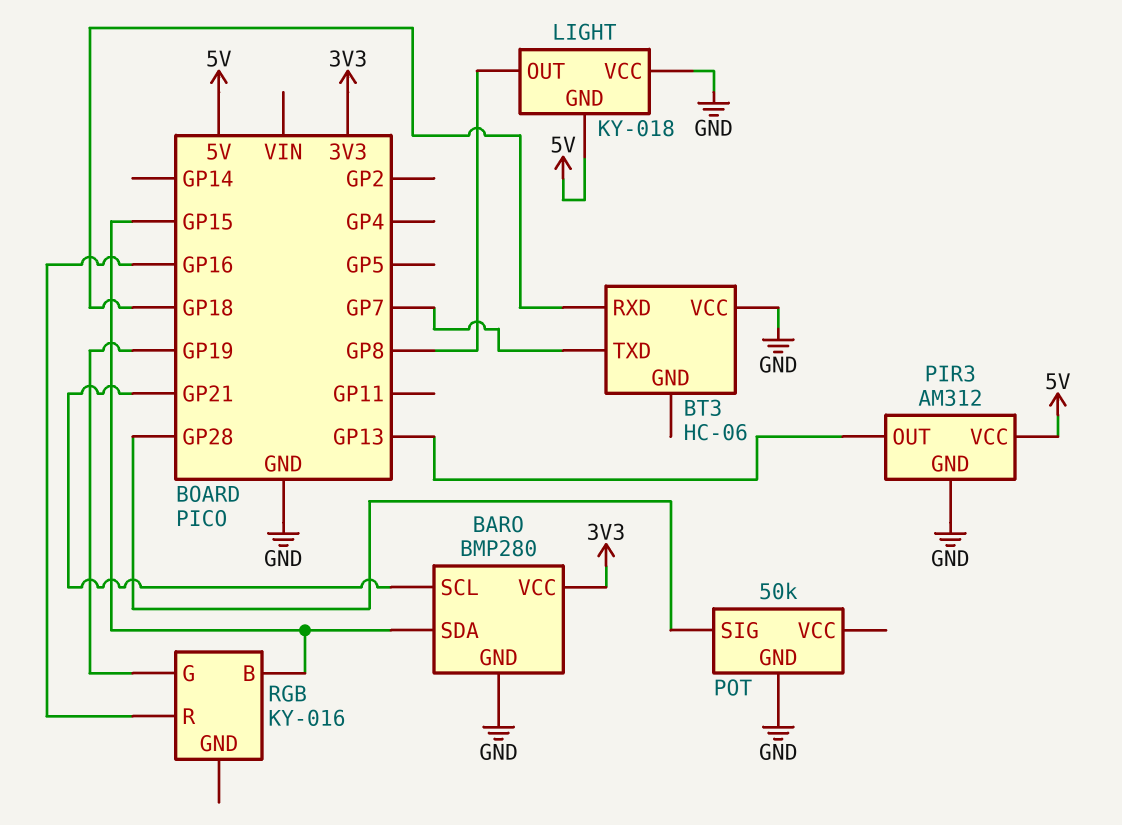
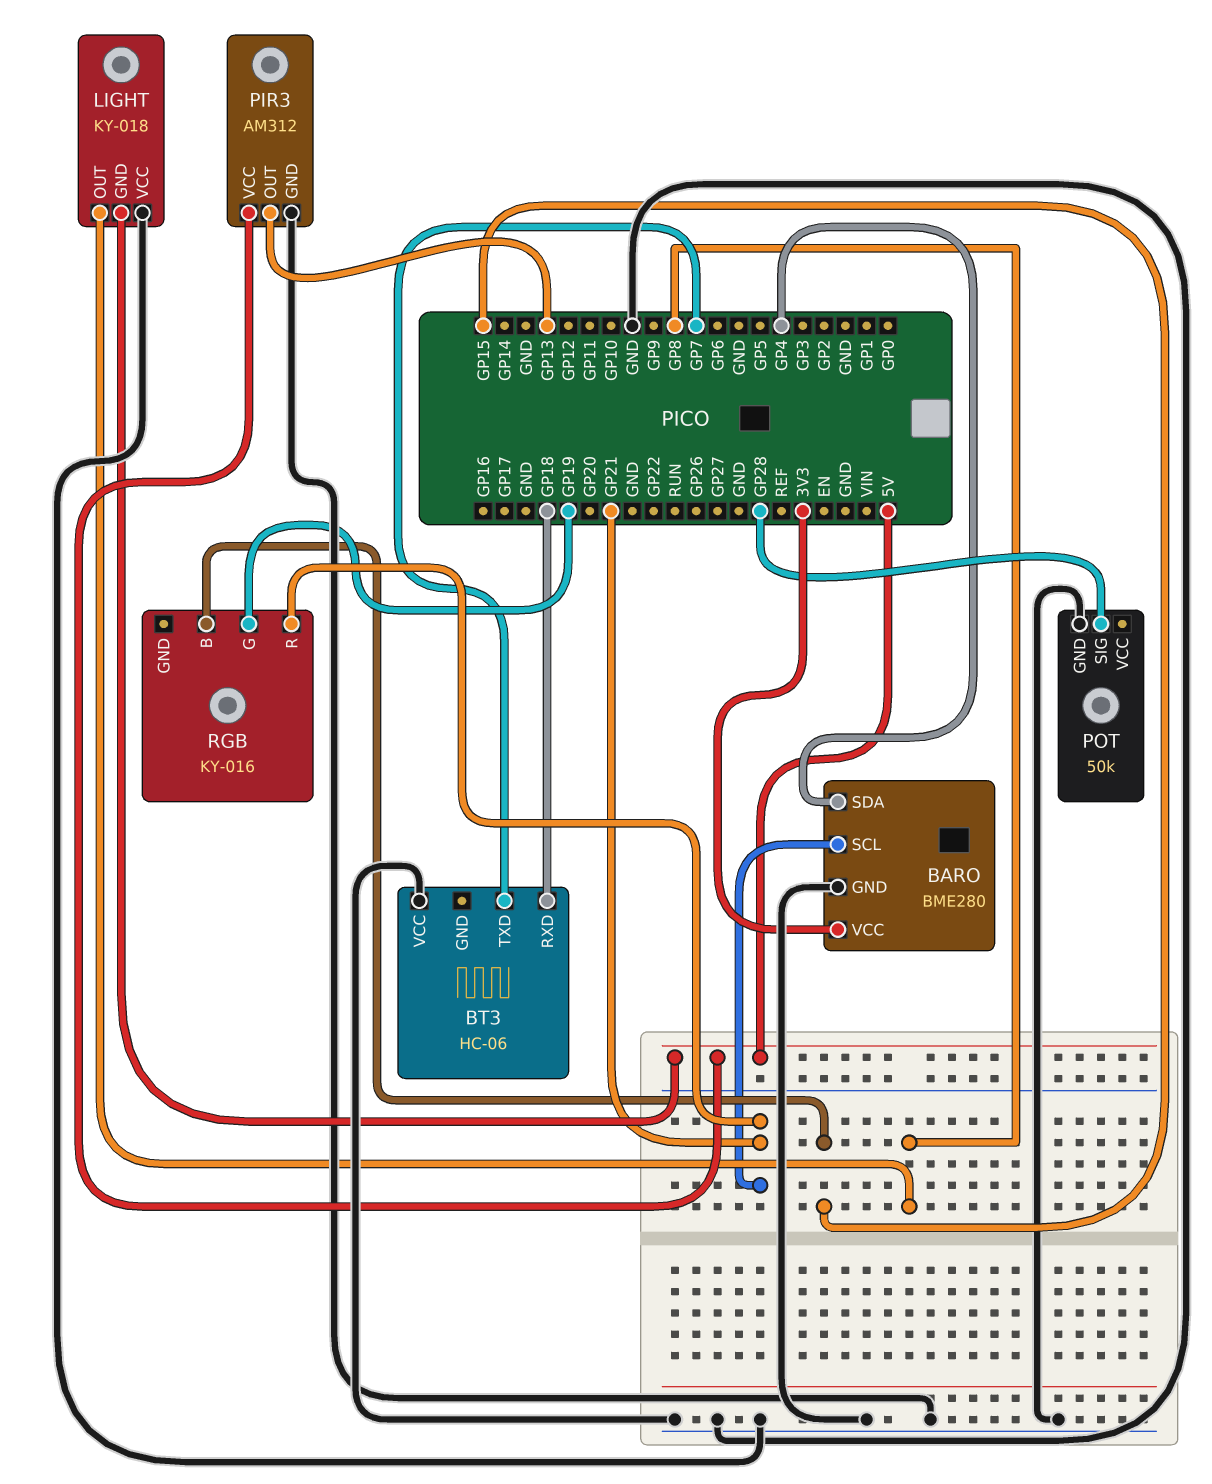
BARO: BMP280 -> BME280
BARO pin SDA: GP15 -> GP4
RGB pin R: GP16 -> GP21

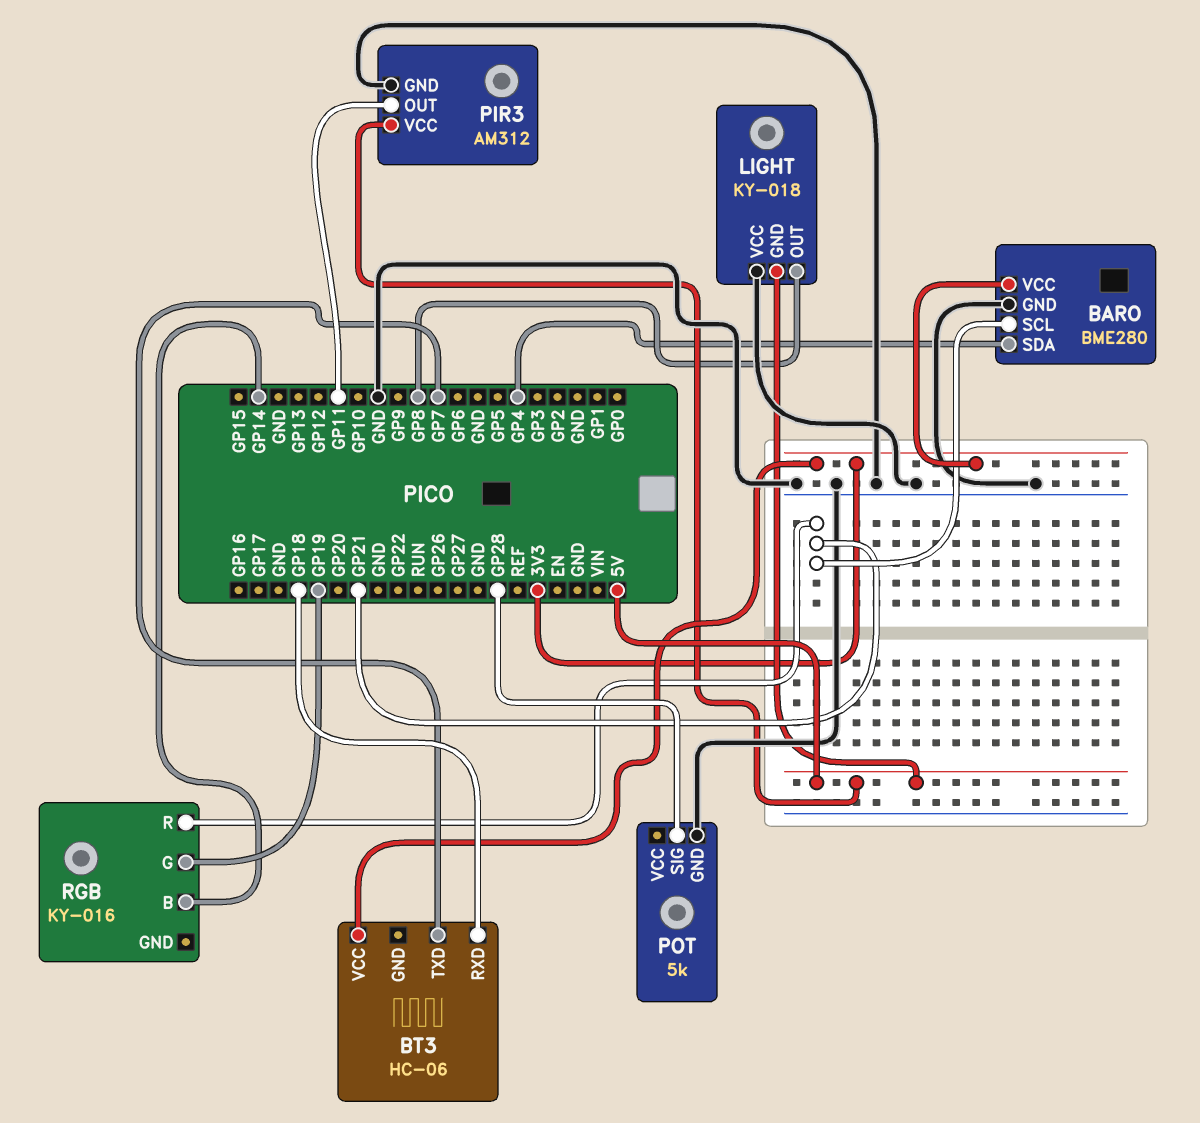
BT3 pin VCC: GND -> 3V3
PIR3 pin OUT: GP13 -> GP11
POT: 50k -> 5k
RGB pin B: GP15 -> GP14

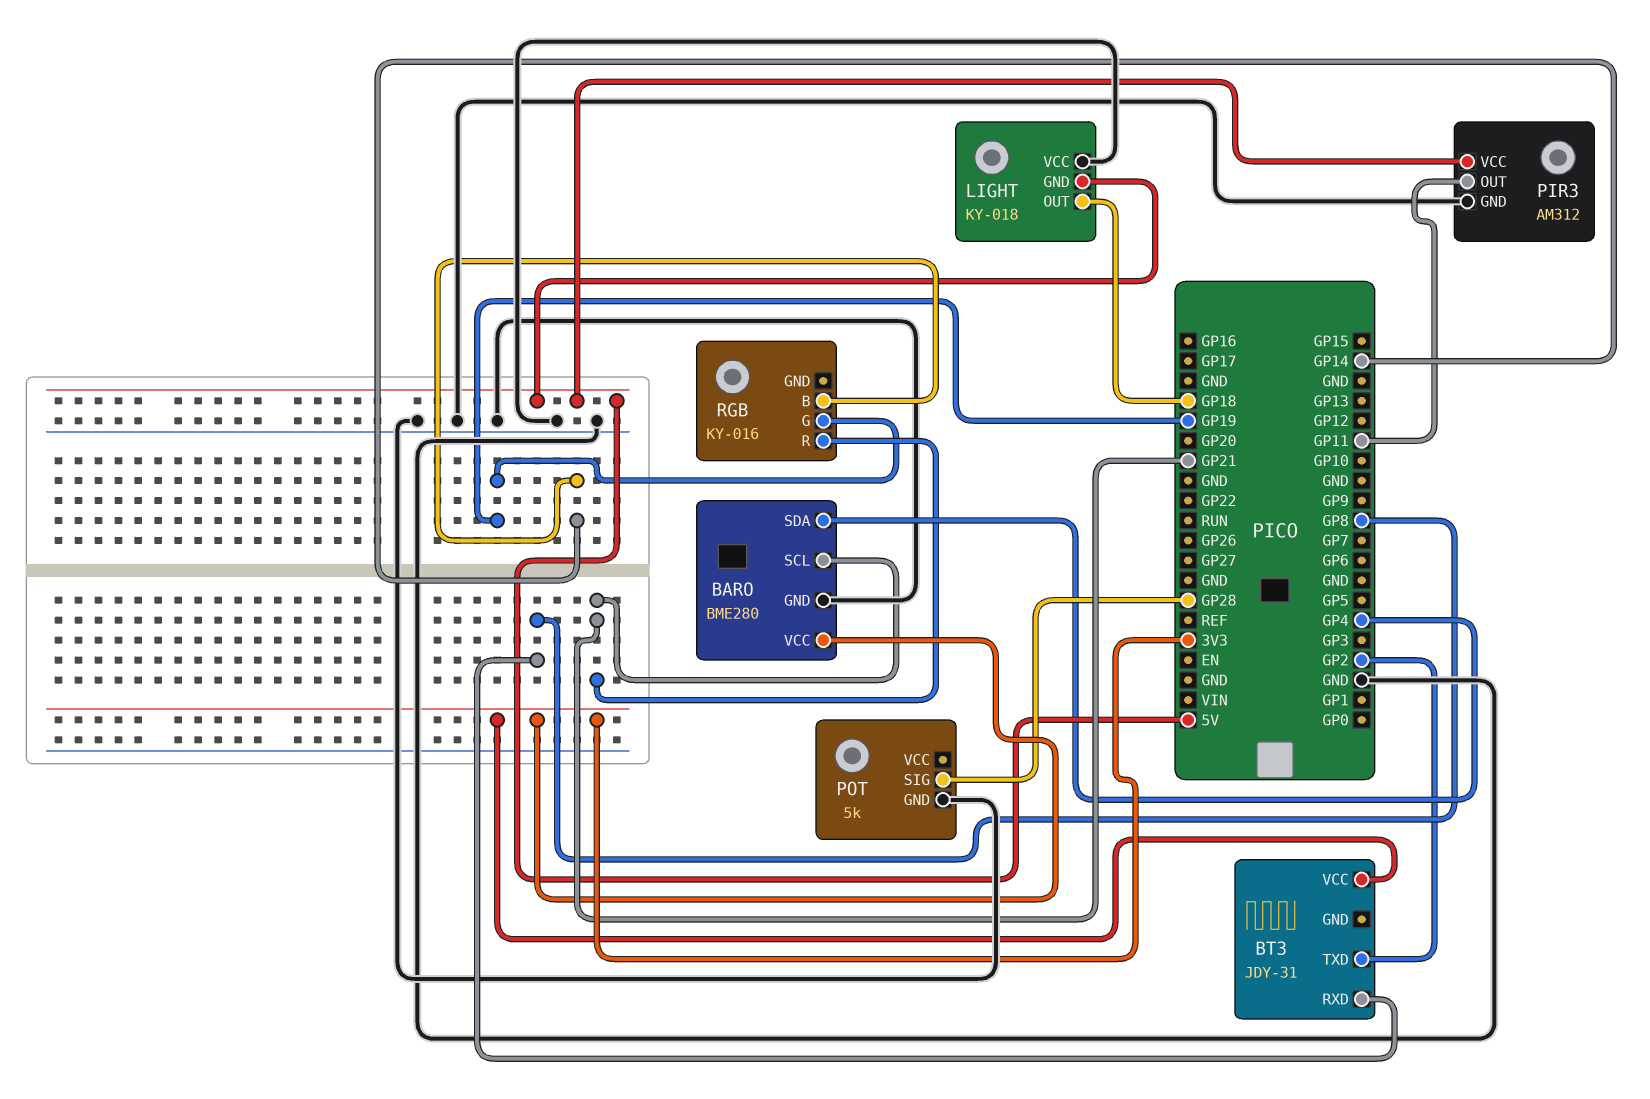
BT3: HC-06 -> JDY-31
BT3 pin RXD: GP18 -> GP8
BT3 pin TXD: GP7 -> GP2
LIGHT pin OUT: GP8 -> GP18

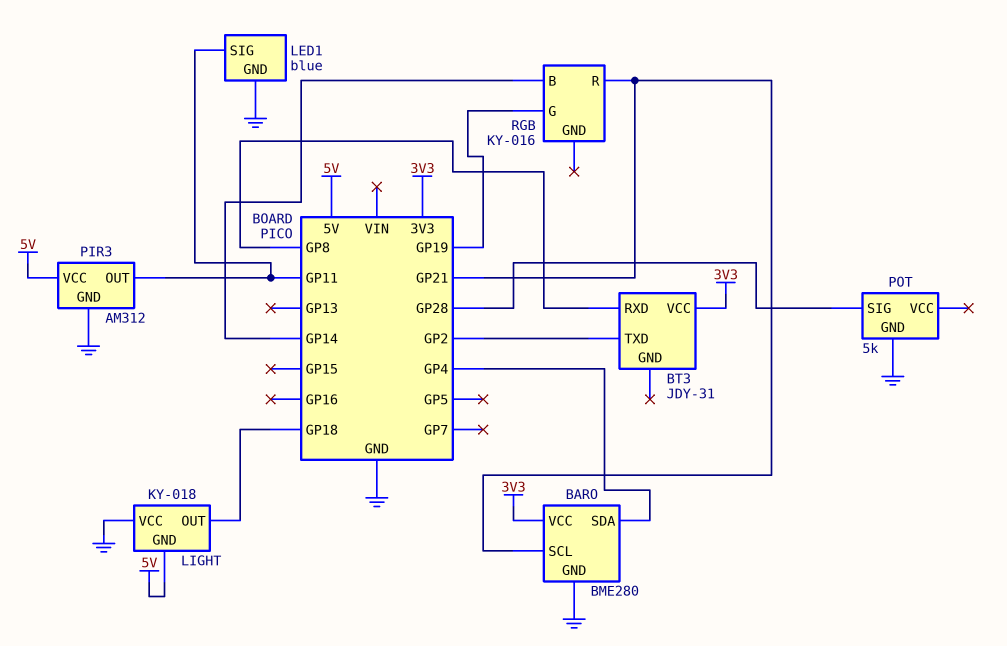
LED1: none -> blue
LED1 pin GND: none -> GND
LED1 pin SIG: none -> GP11

